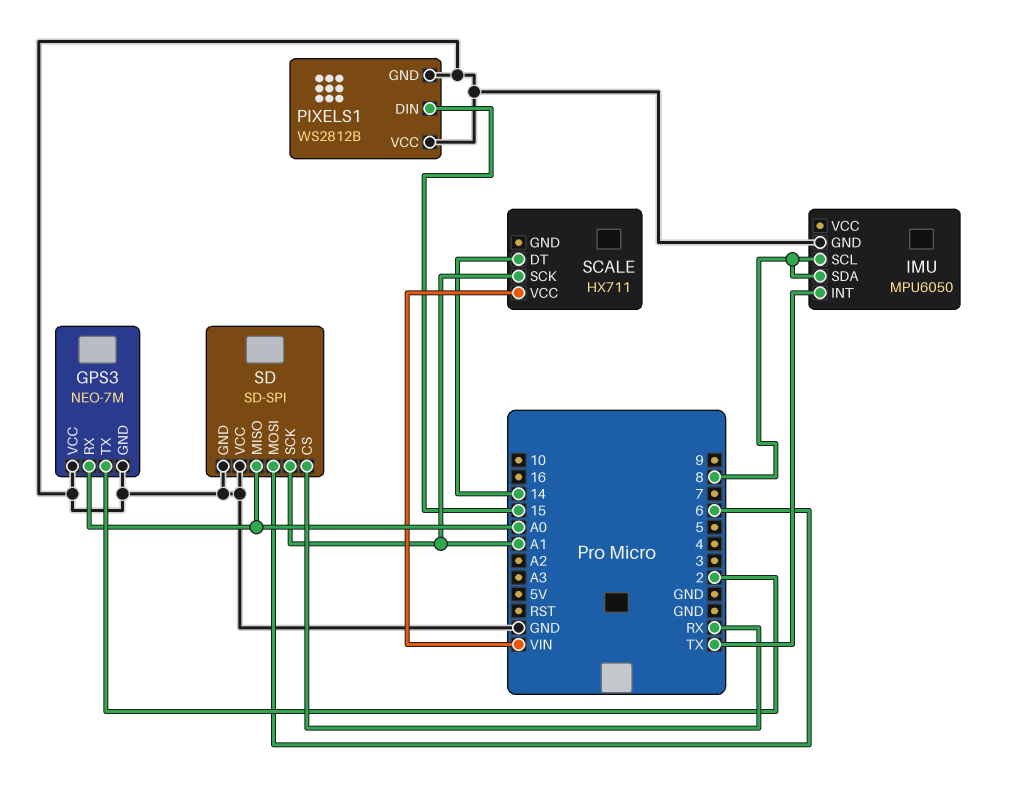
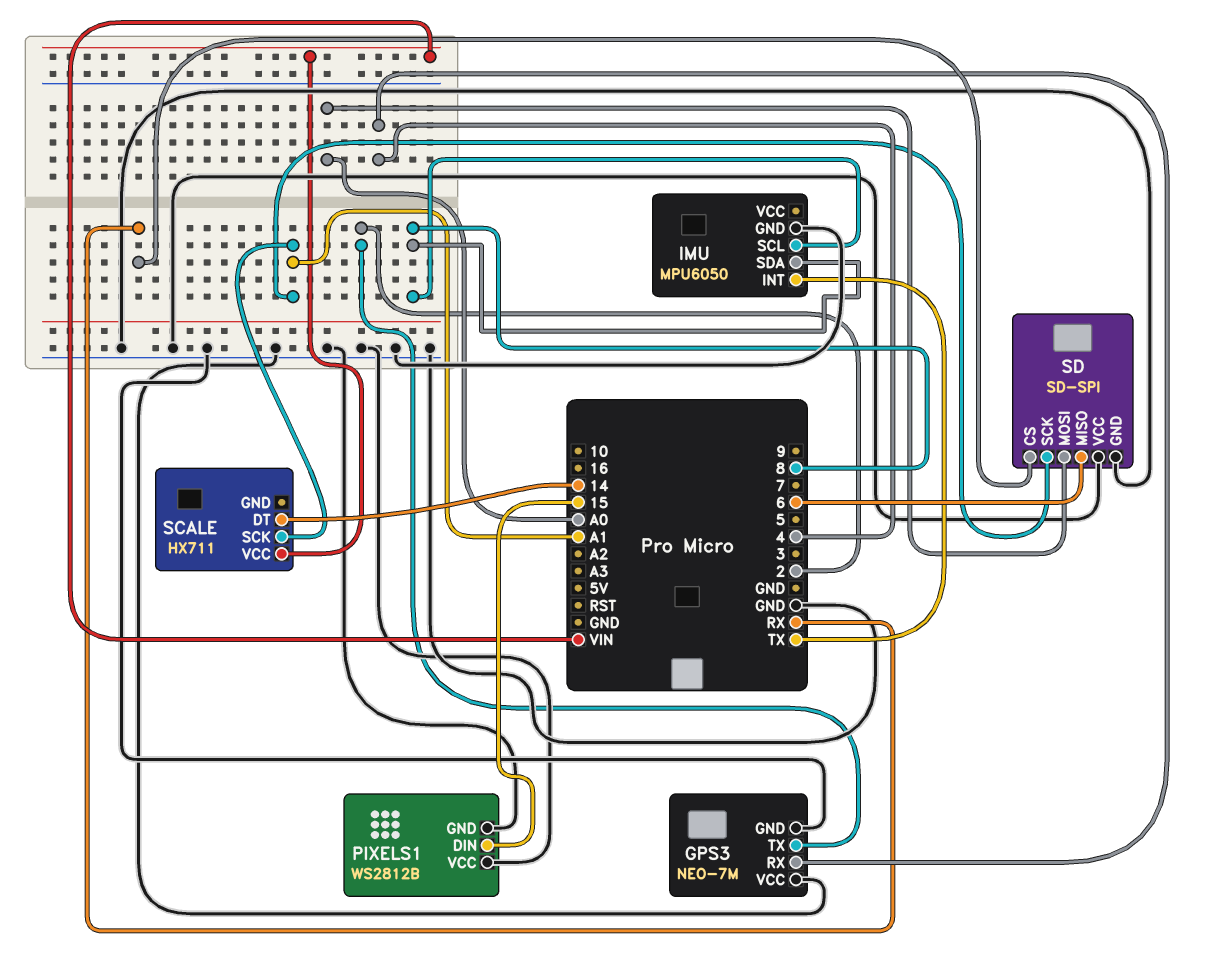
GPS3 pin RX: A0 -> 4
SD pin MISO: A0 -> 6
SD pin MOSI: 6 -> A0

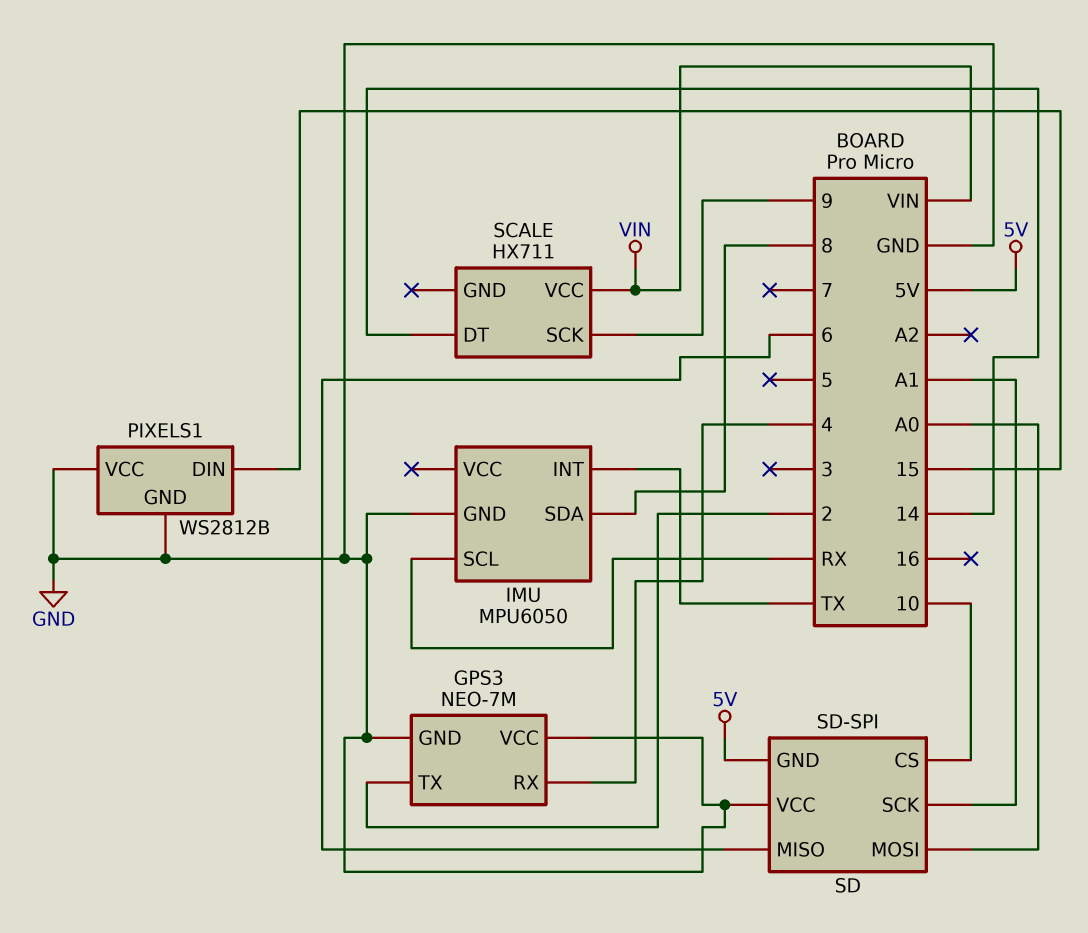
IMU pin SCL: 8 -> RX
SCALE pin SCK: A1 -> 9
SD pin CS: RX -> 10
SD pin GND: GND -> 5V

